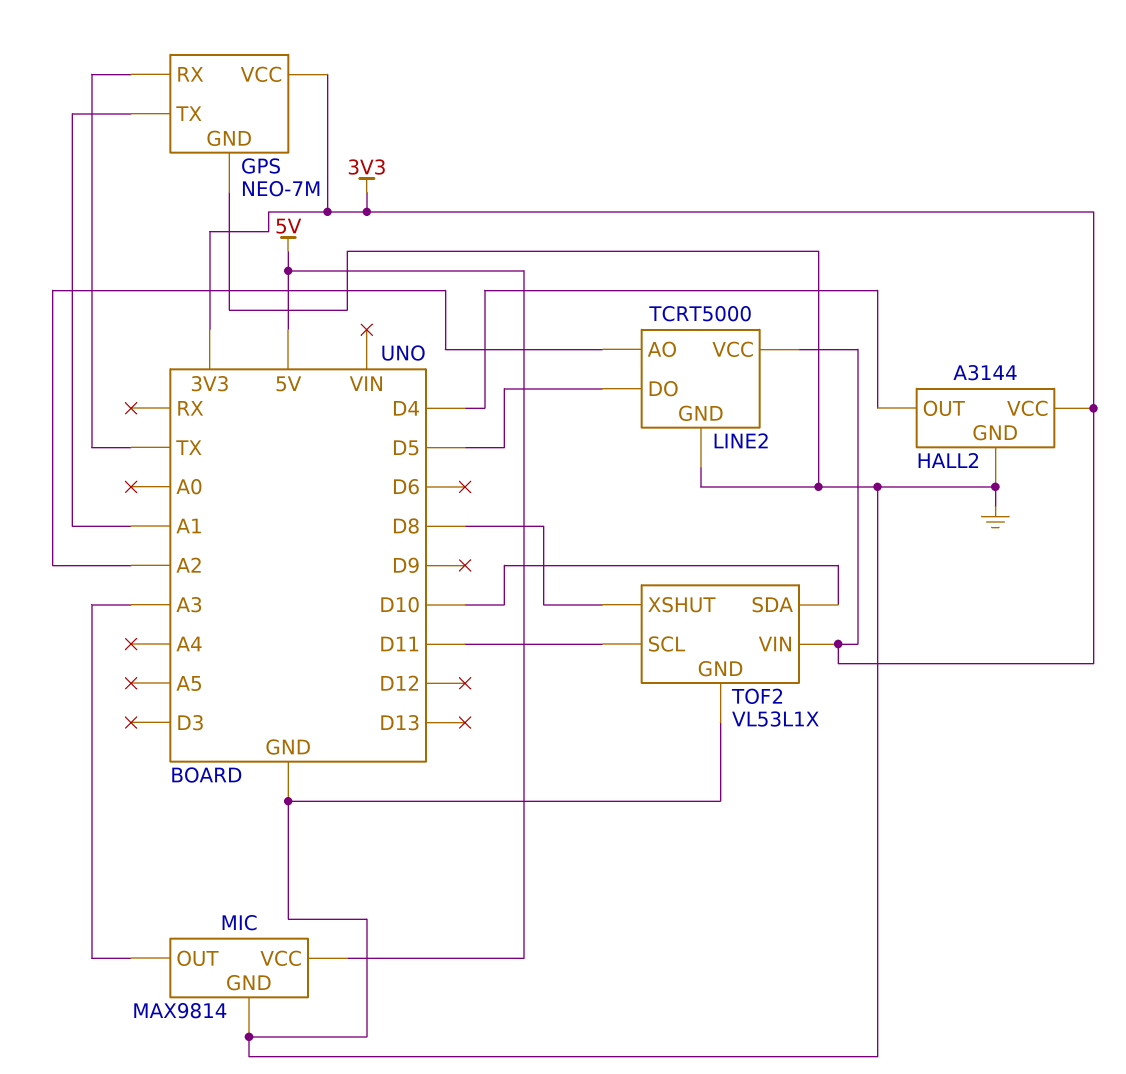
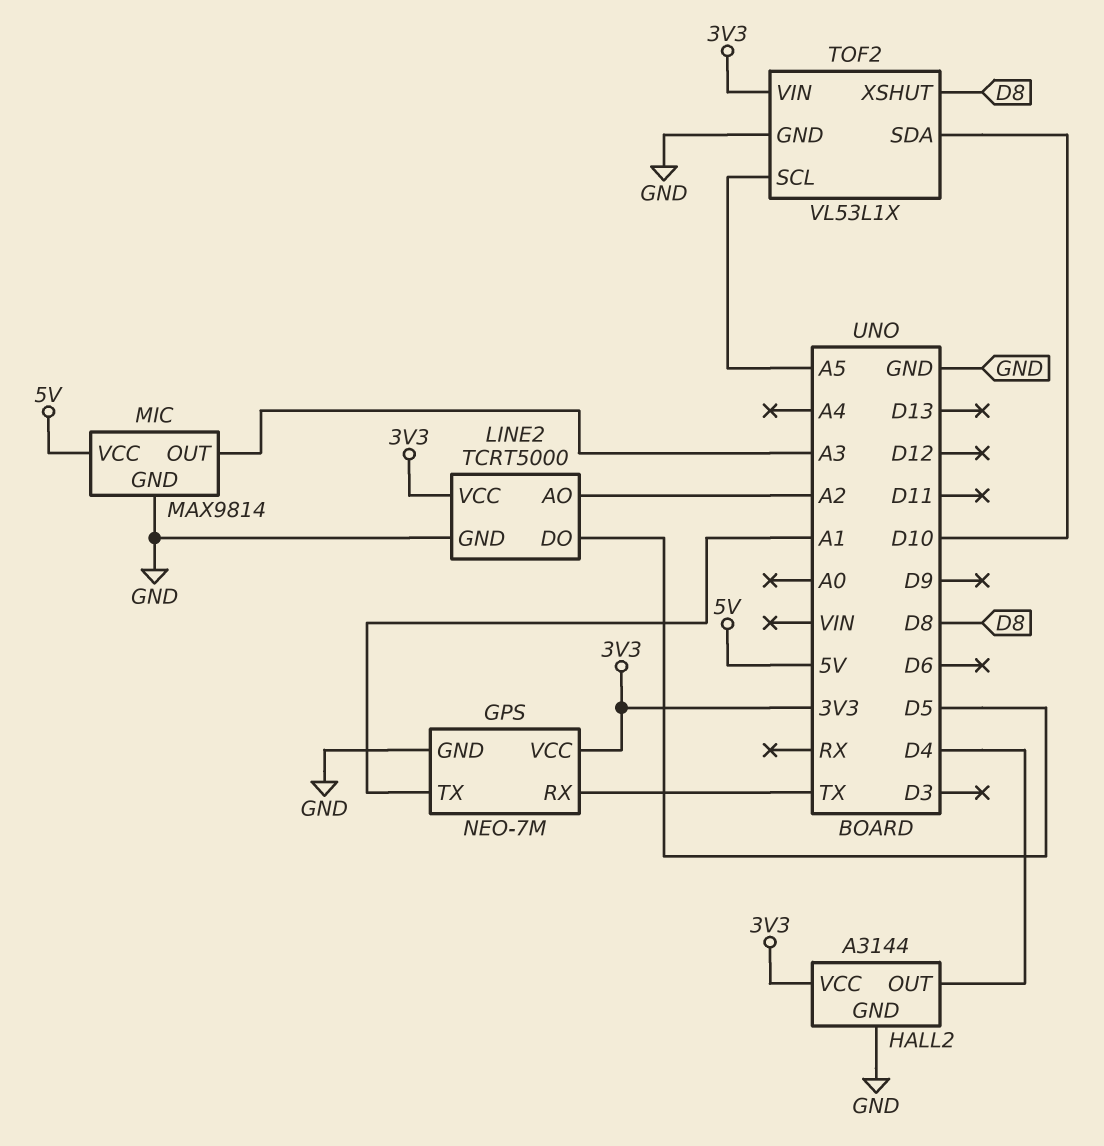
TOF2 pin SCL: D11 -> A5

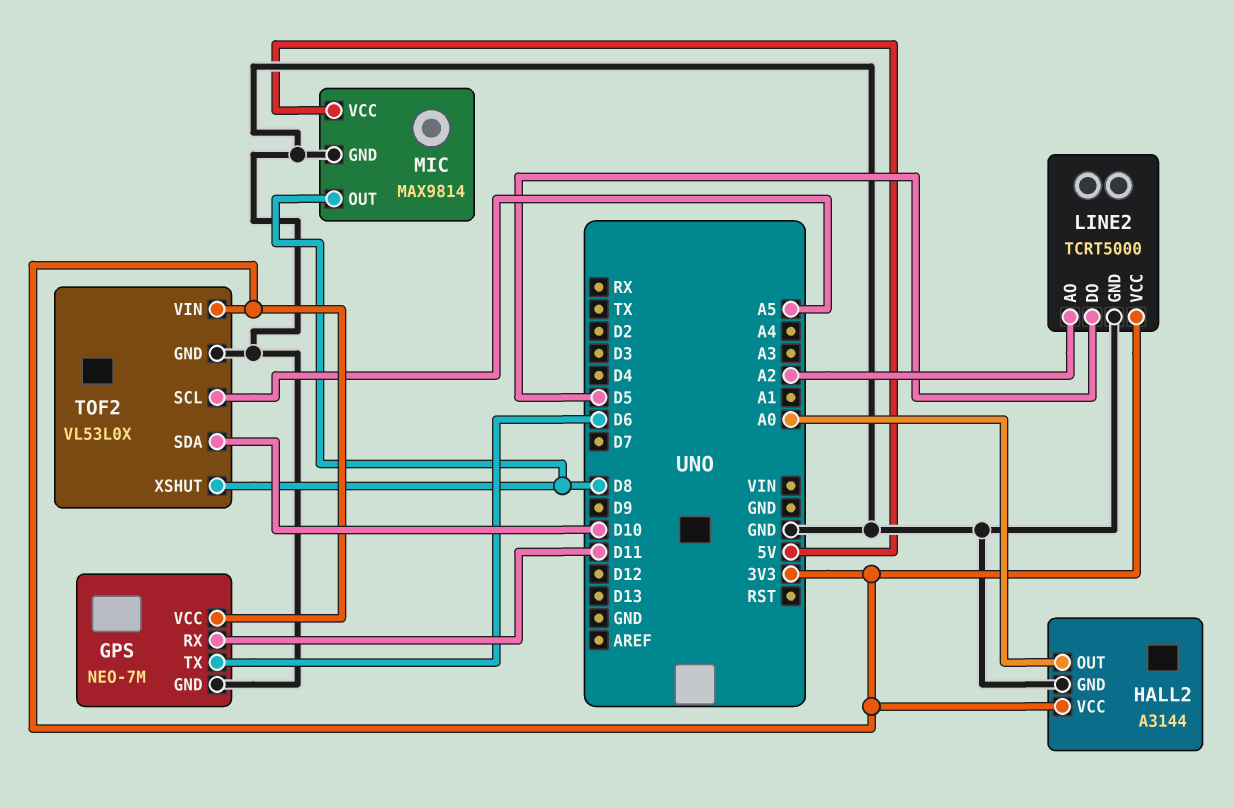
GPS pin RX: TX -> D11
GPS pin TX: A1 -> D6
HALL2 pin OUT: D4 -> A0
MIC pin OUT: A3 -> D8
TOF2: VL53L1X -> VL53L0X

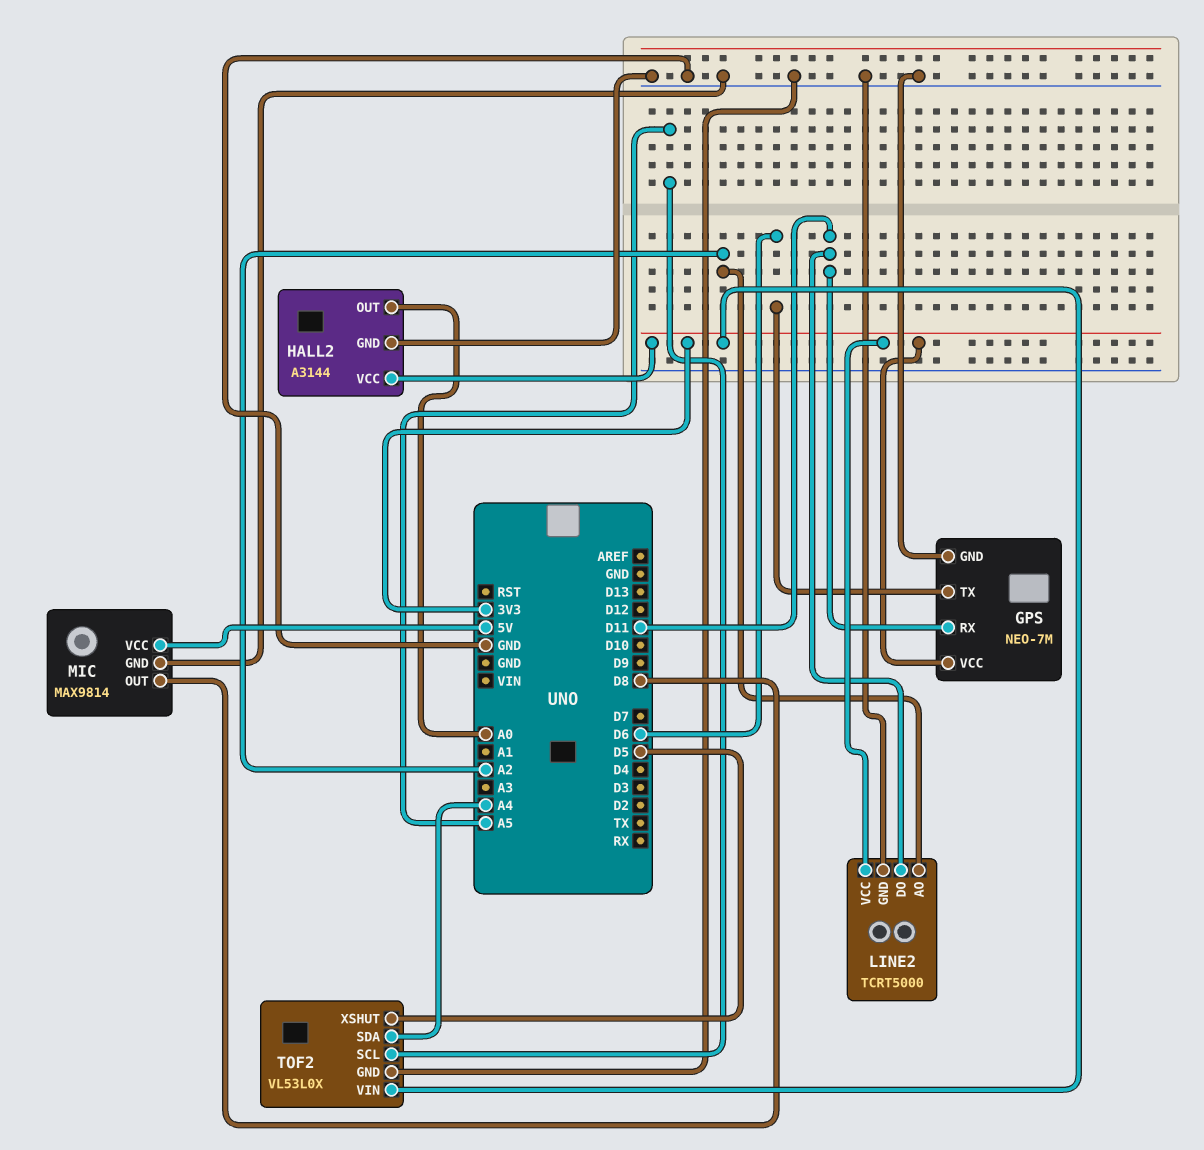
LINE2 pin DO: D5 -> D11
TOF2 pin SDA: D10 -> A4
TOF2 pin XSHUT: D8 -> D5

